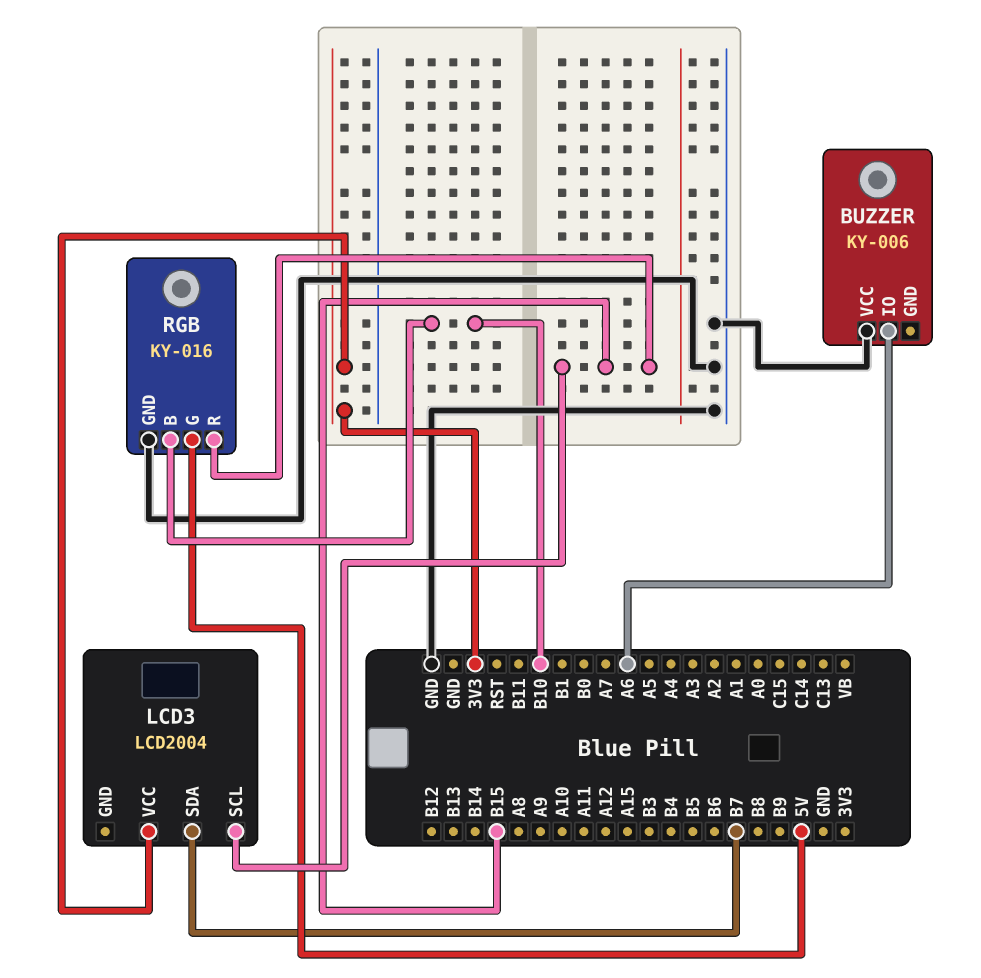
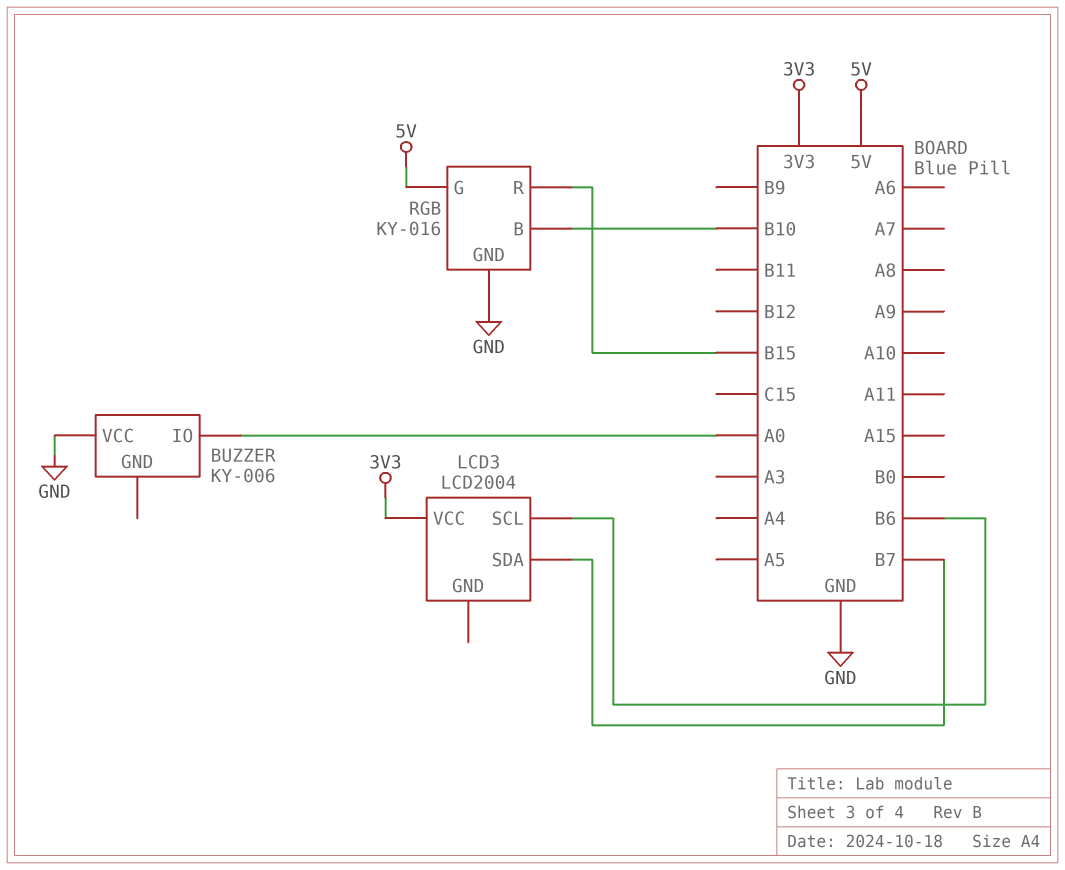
BUZZER pin IO: A6 -> A0
LCD3 pin SCL: B15 -> B6

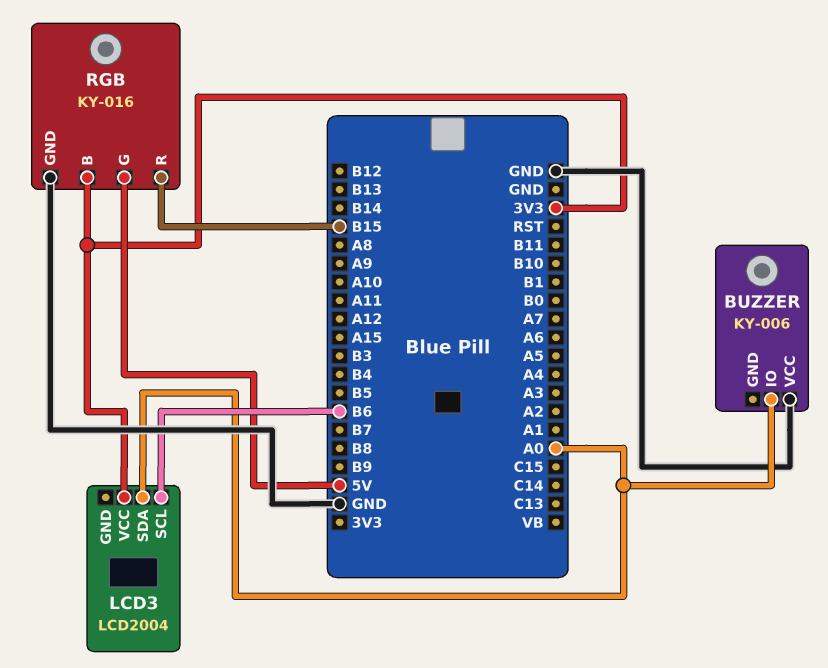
LCD3 pin SDA: B7 -> A0
RGB pin B: B10 -> 3V3

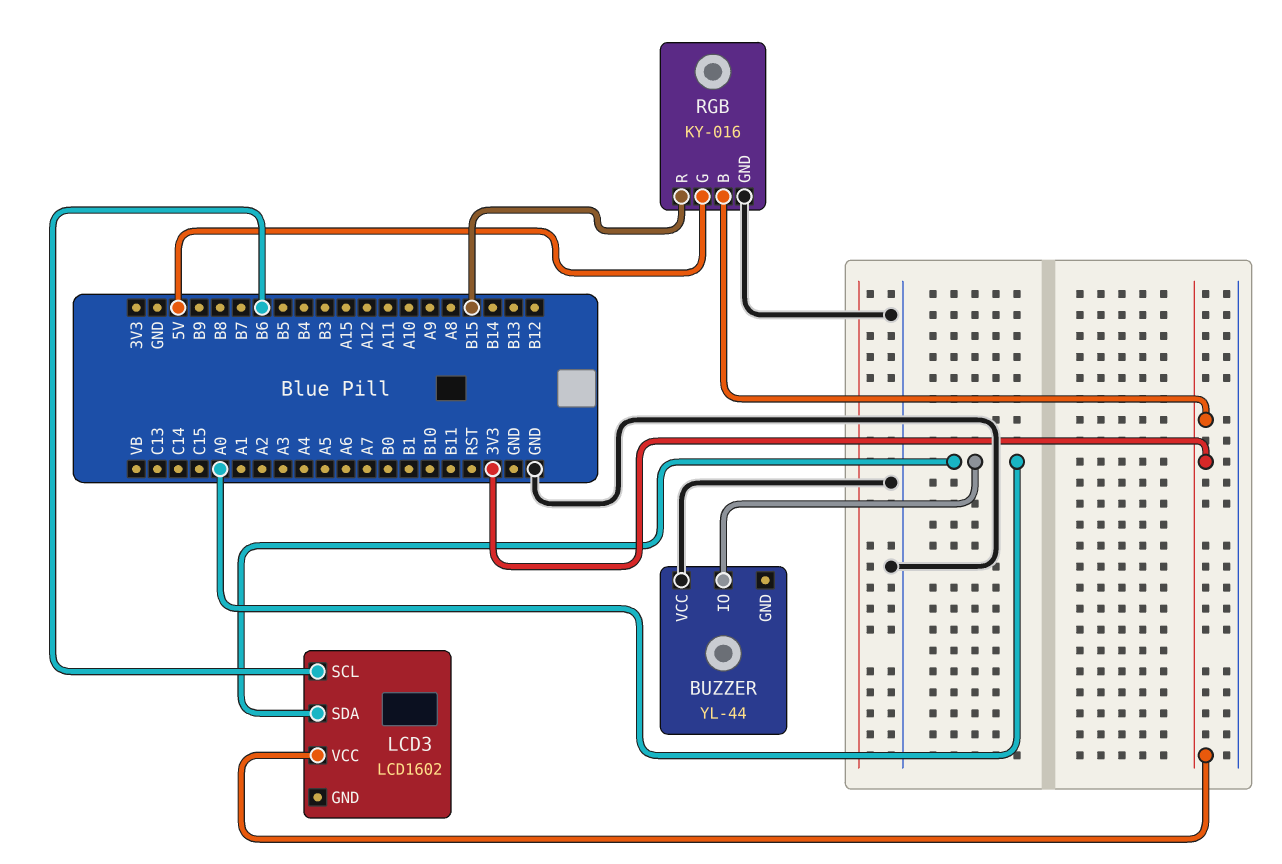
BUZZER: KY-006 -> YL-44
LCD3: LCD2004 -> LCD1602

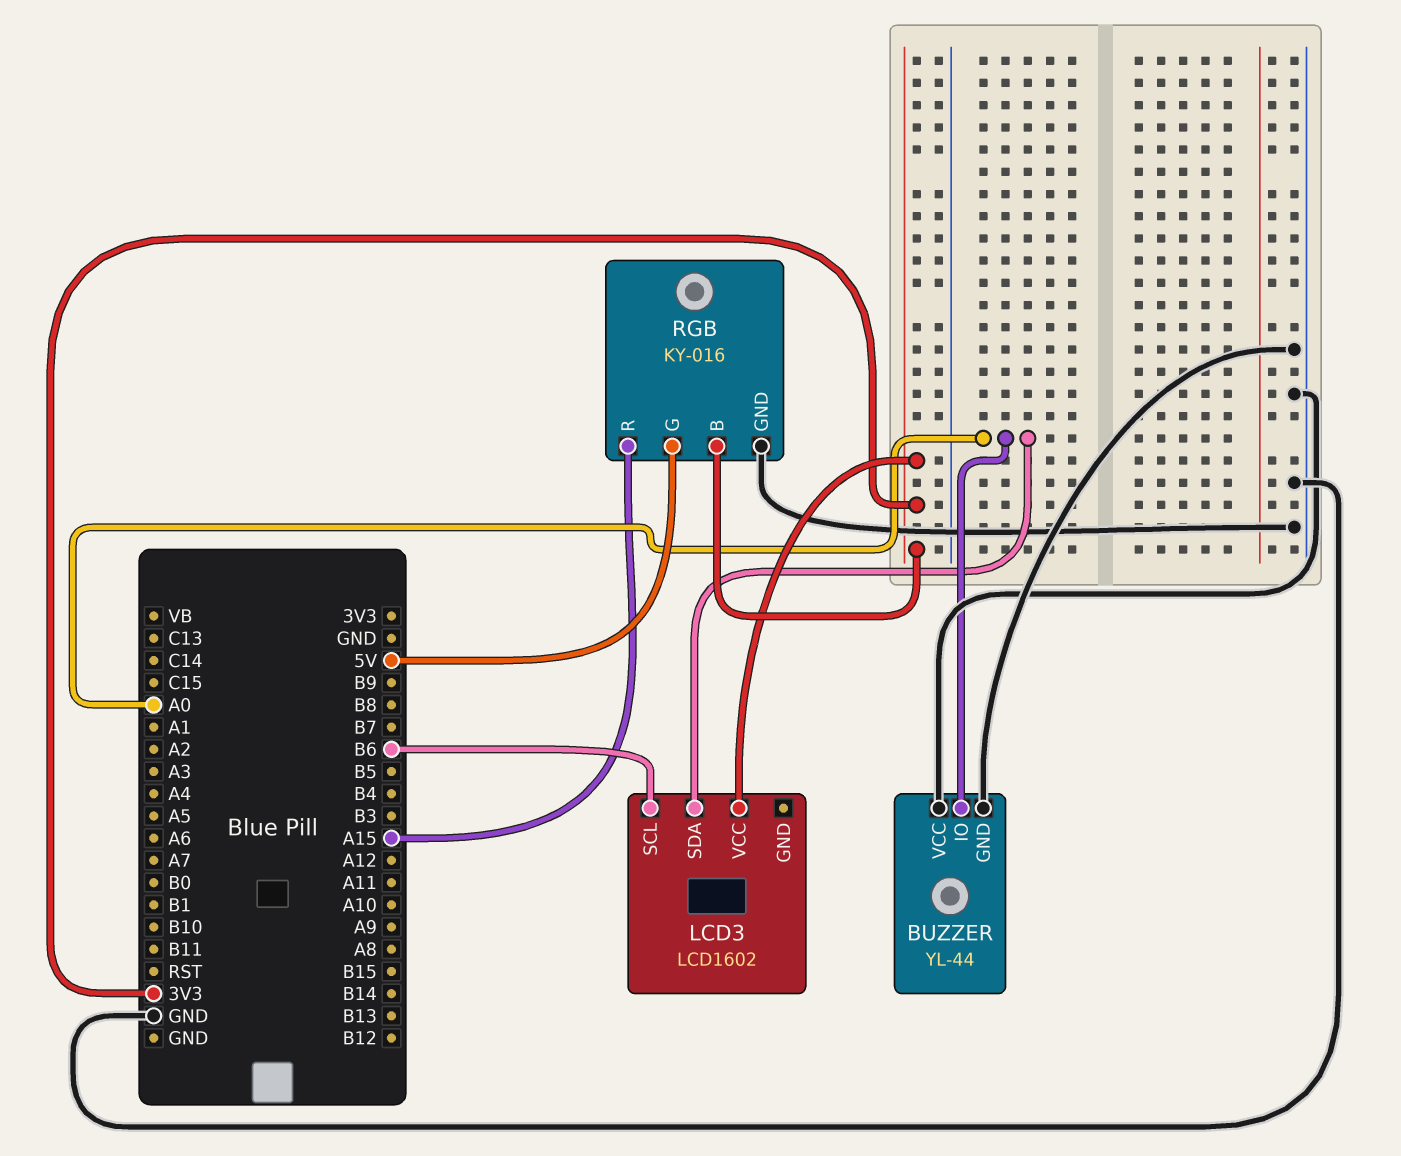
BUZZER pin GND: none -> GND
RGB pin R: B15 -> A15

